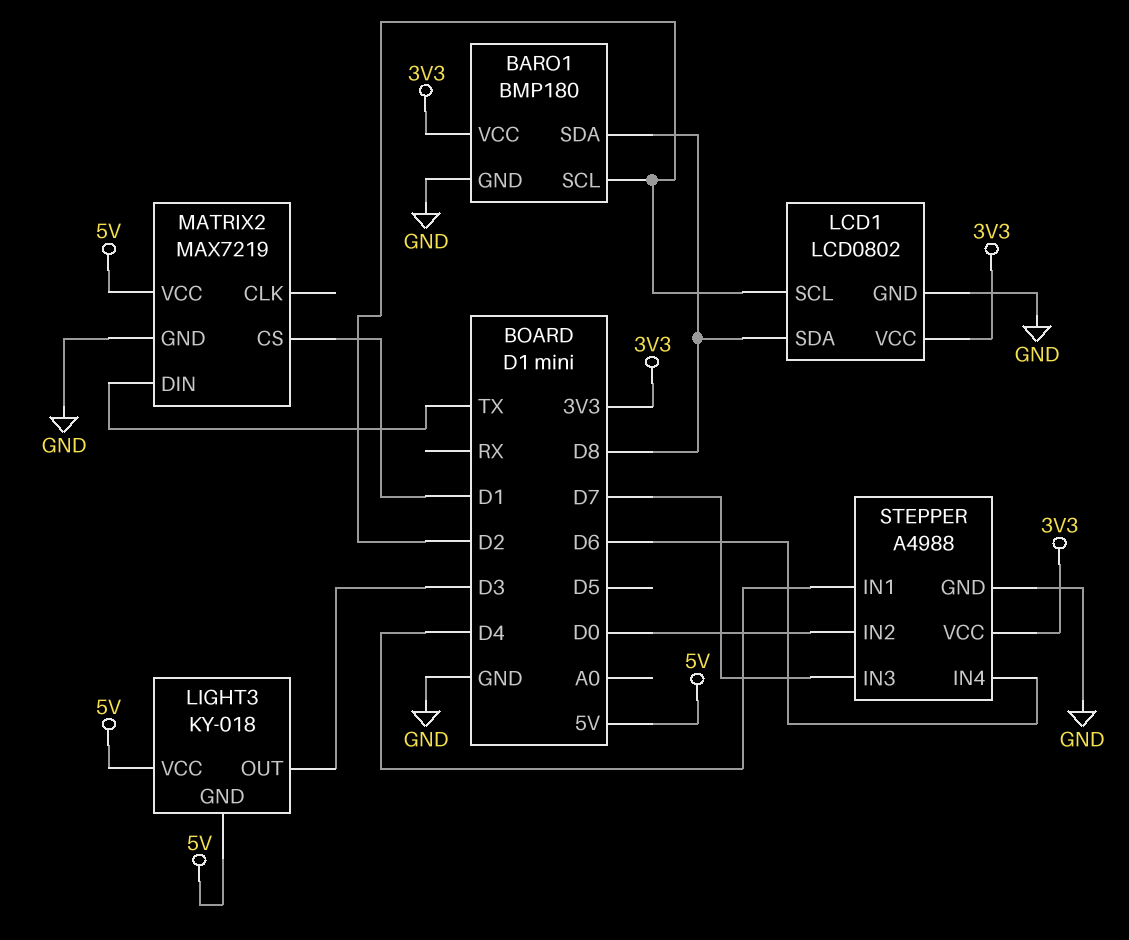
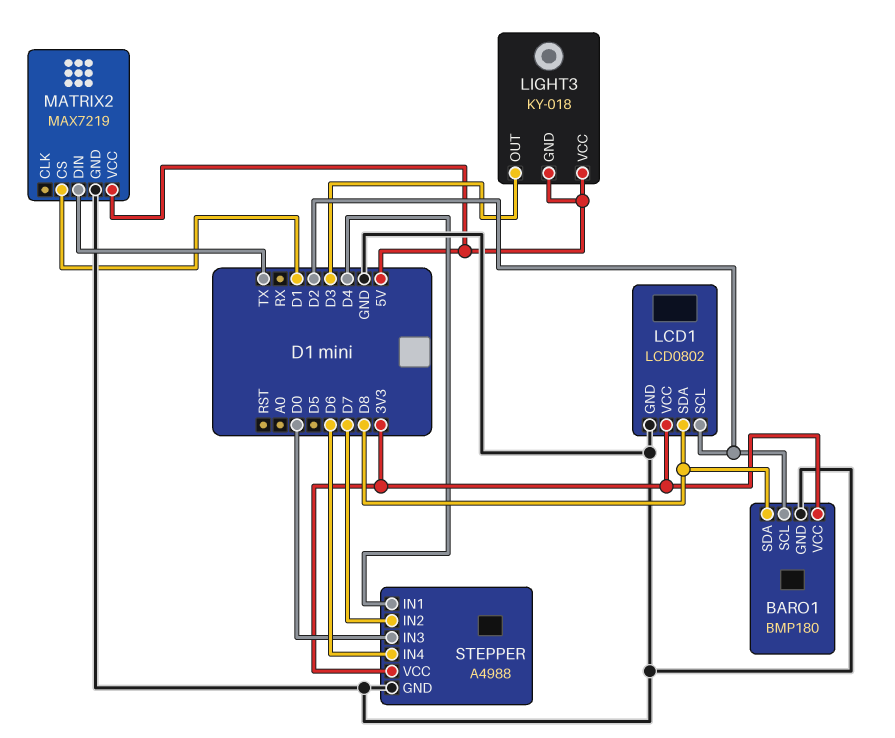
STEPPER pin IN2: D0 -> D7
STEPPER pin IN3: D7 -> D0

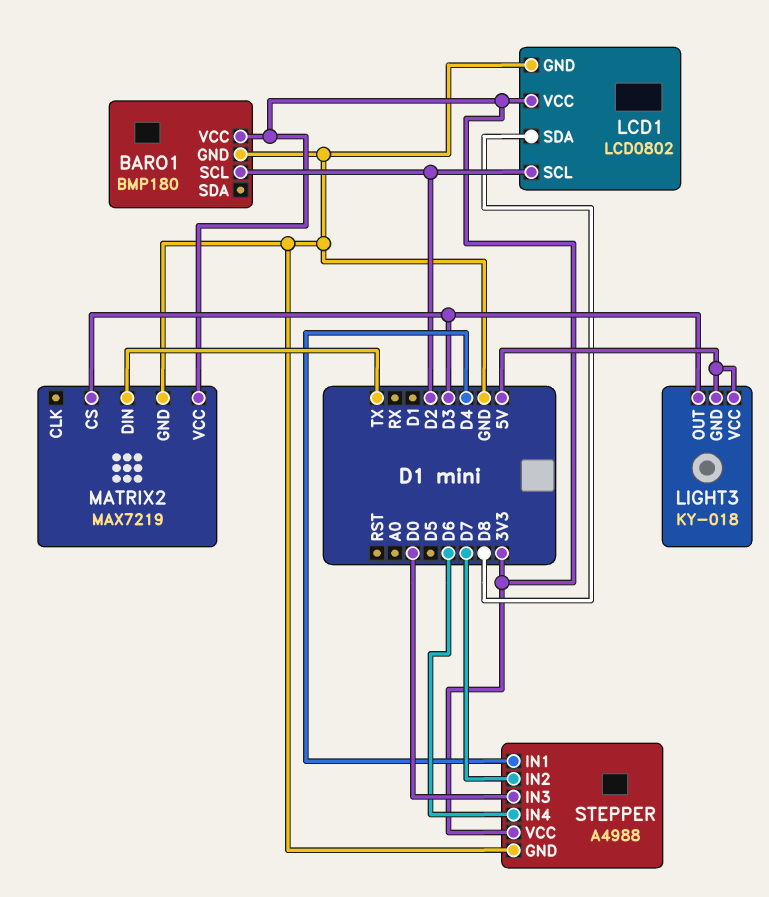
BARO1 pin SDA: D8 -> none
MATRIX2 pin CS: D1 -> D3
MATRIX2 pin VCC: 5V -> 3V3

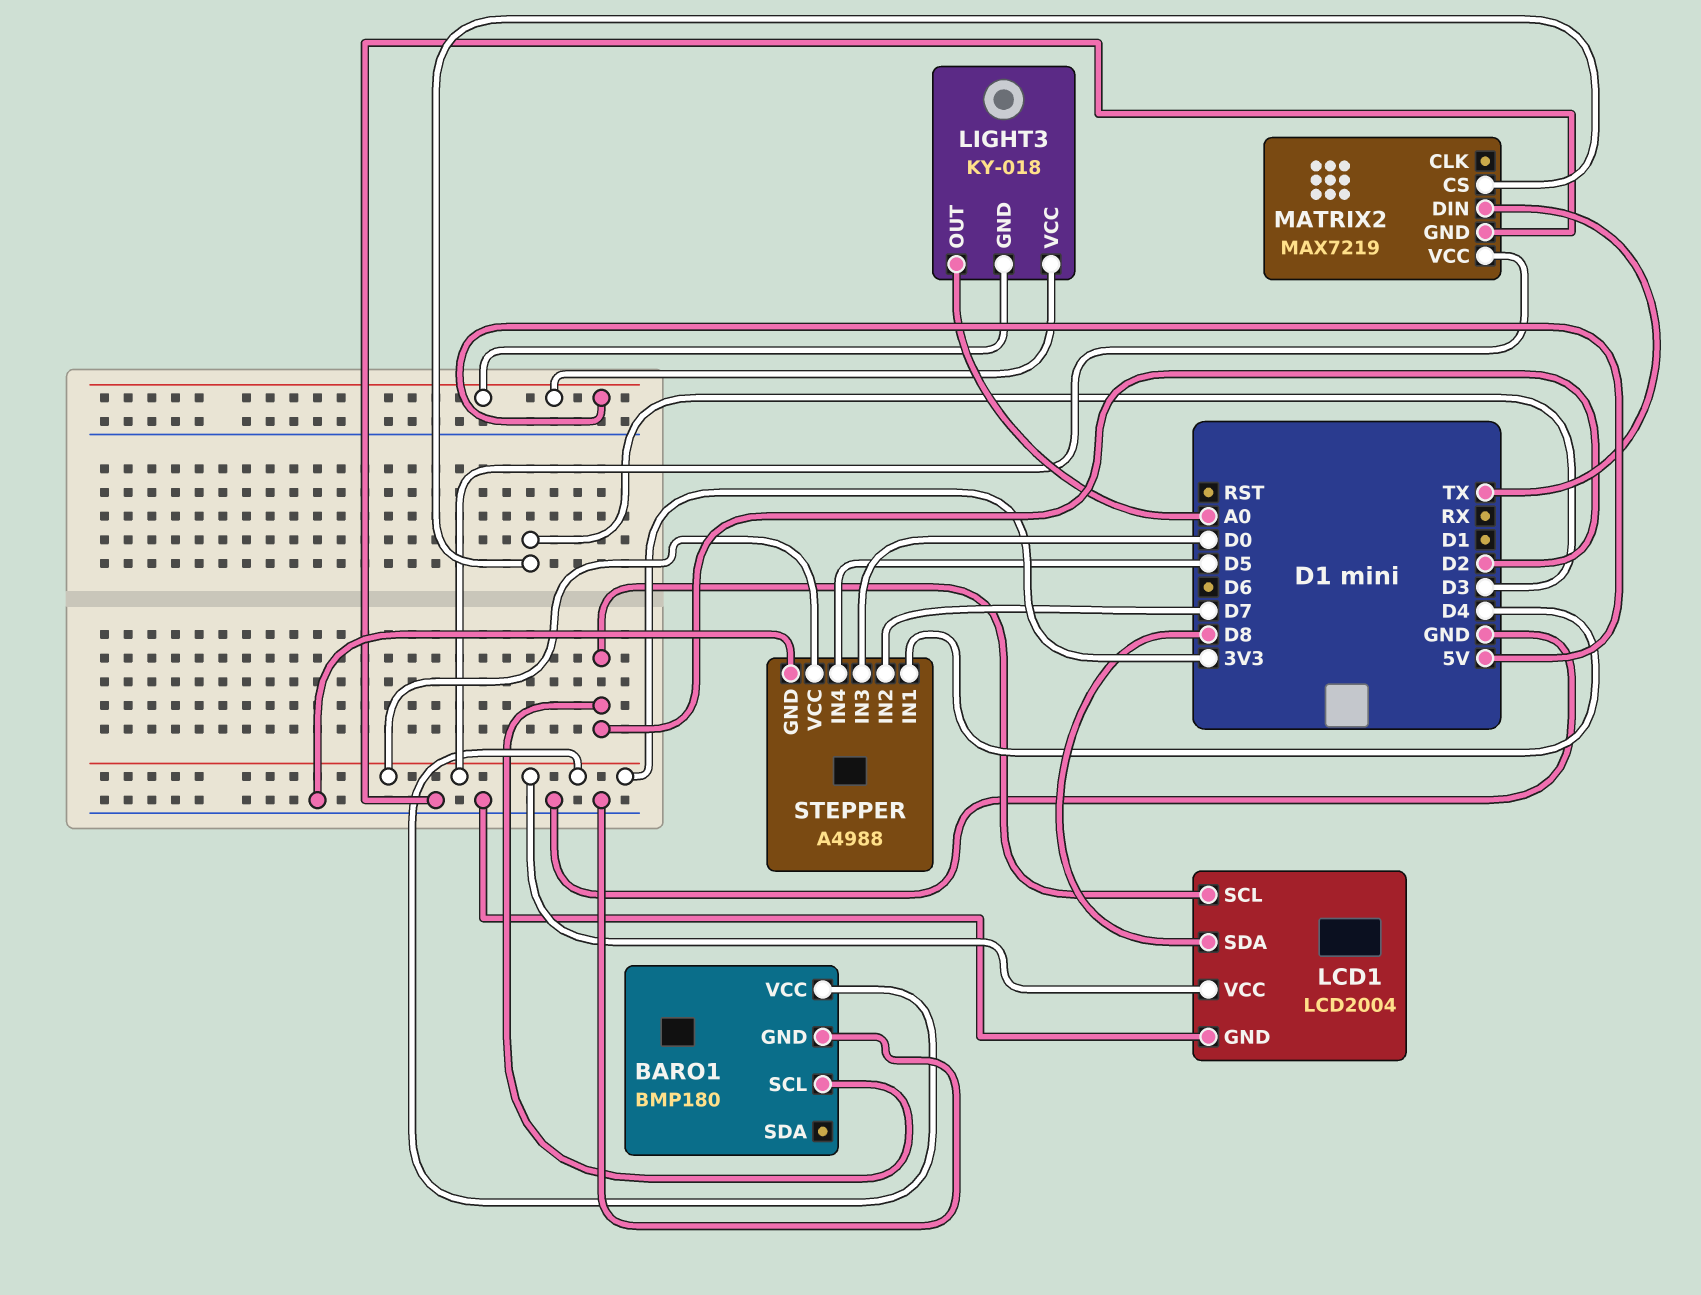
LCD1: LCD0802 -> LCD2004
LIGHT3 pin OUT: D3 -> A0
STEPPER pin IN4: D6 -> D5

